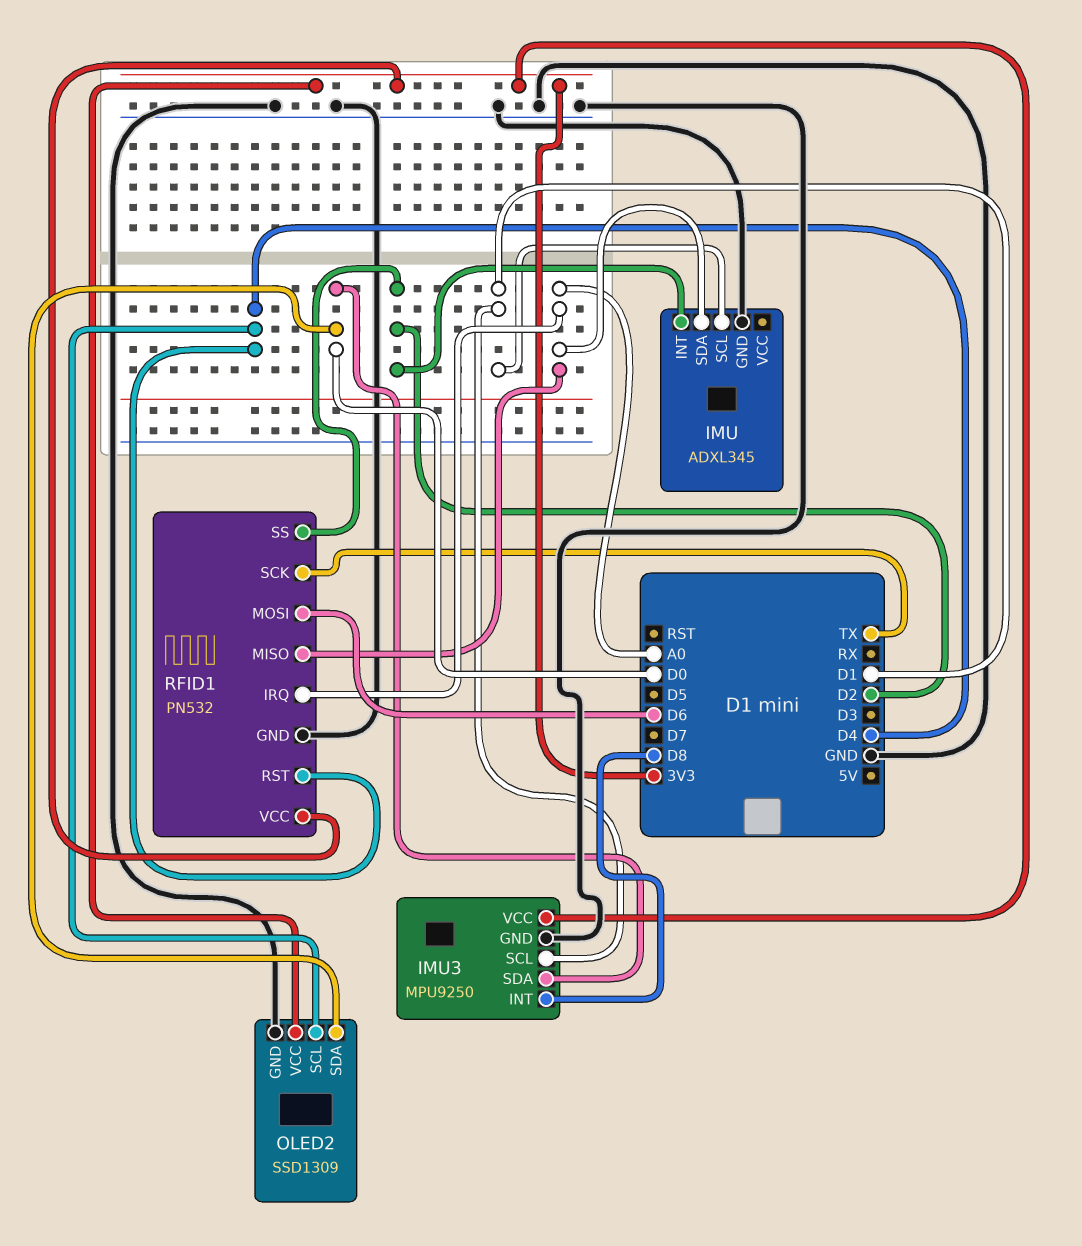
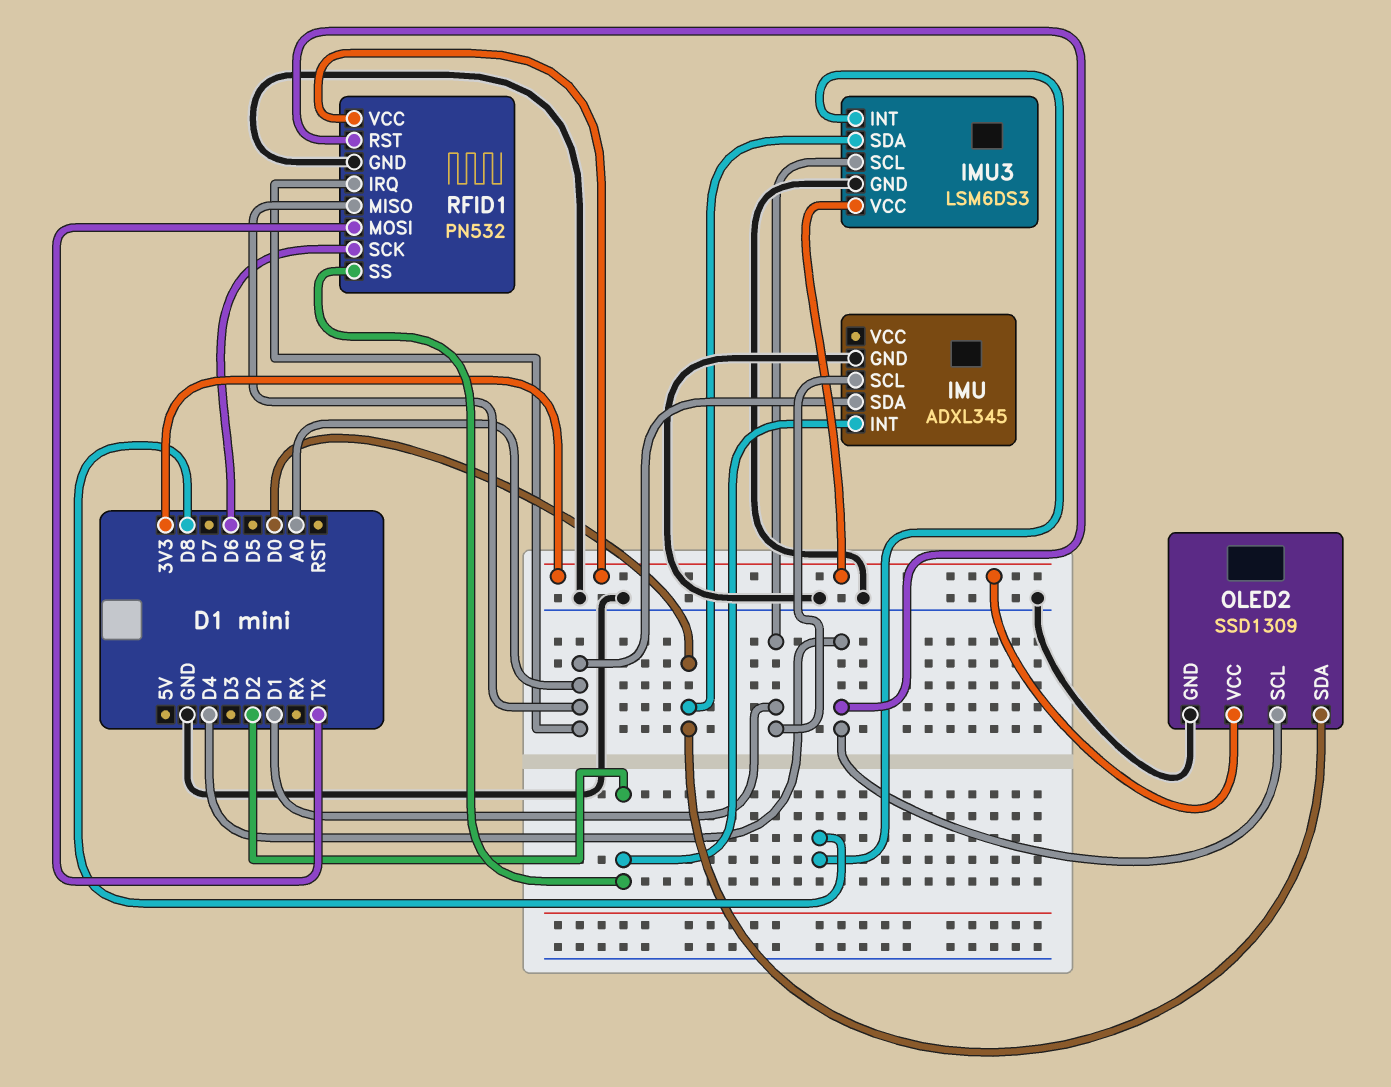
IMU3: MPU9250 -> LSM6DS3
RFID1 pin MOSI: D6 -> TX
RFID1 pin SCK: TX -> D6

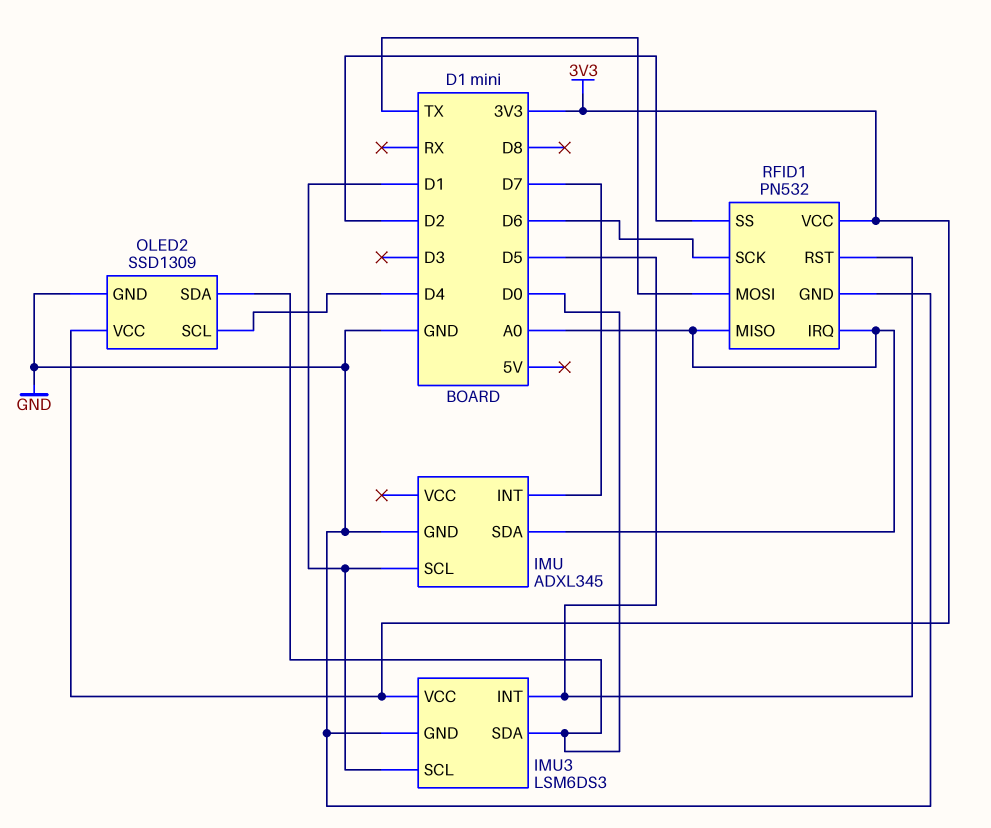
IMU pin INT: D2 -> D7
IMU3 pin INT: D8 -> D5
RFID1 pin RST: D4 -> D5

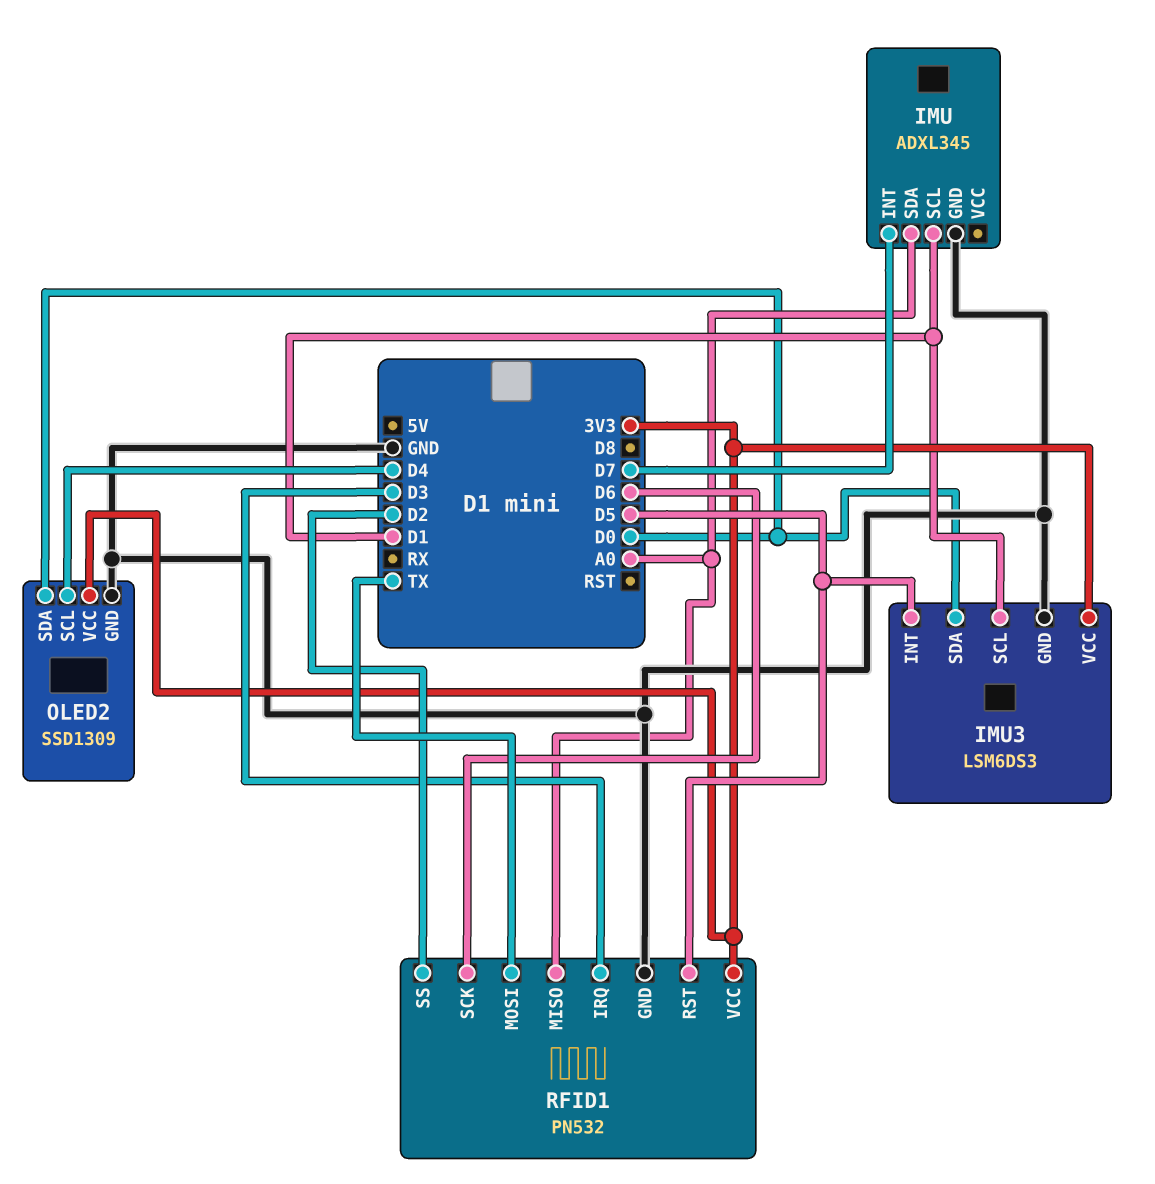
RFID1 pin IRQ: A0 -> D3

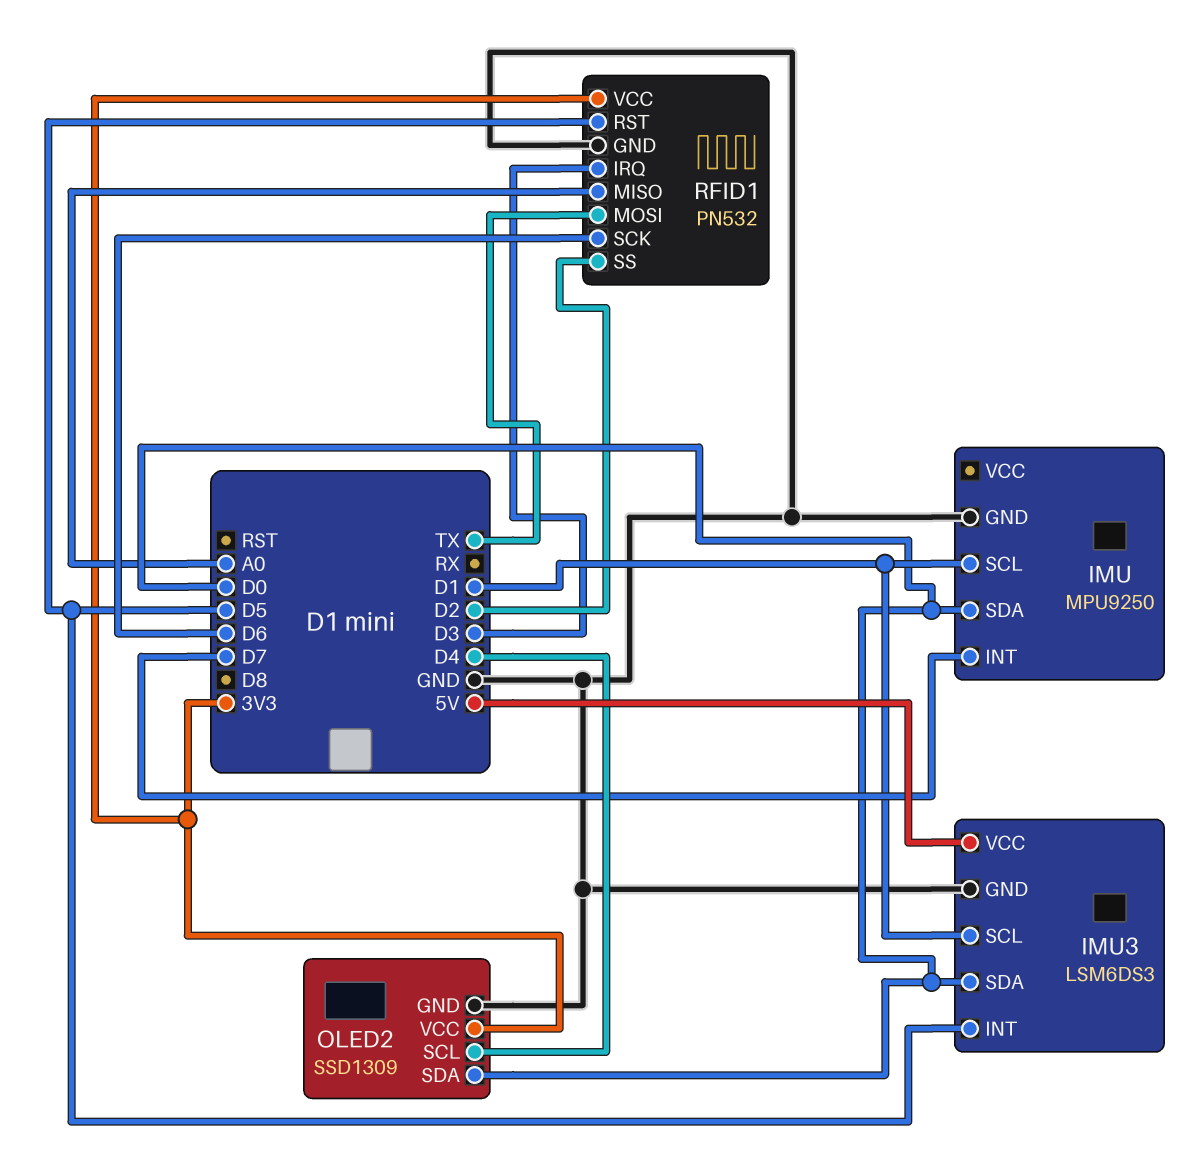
IMU: ADXL345 -> MPU9250
IMU pin SDA: A0 -> D0
IMU3 pin VCC: 3V3 -> 5V

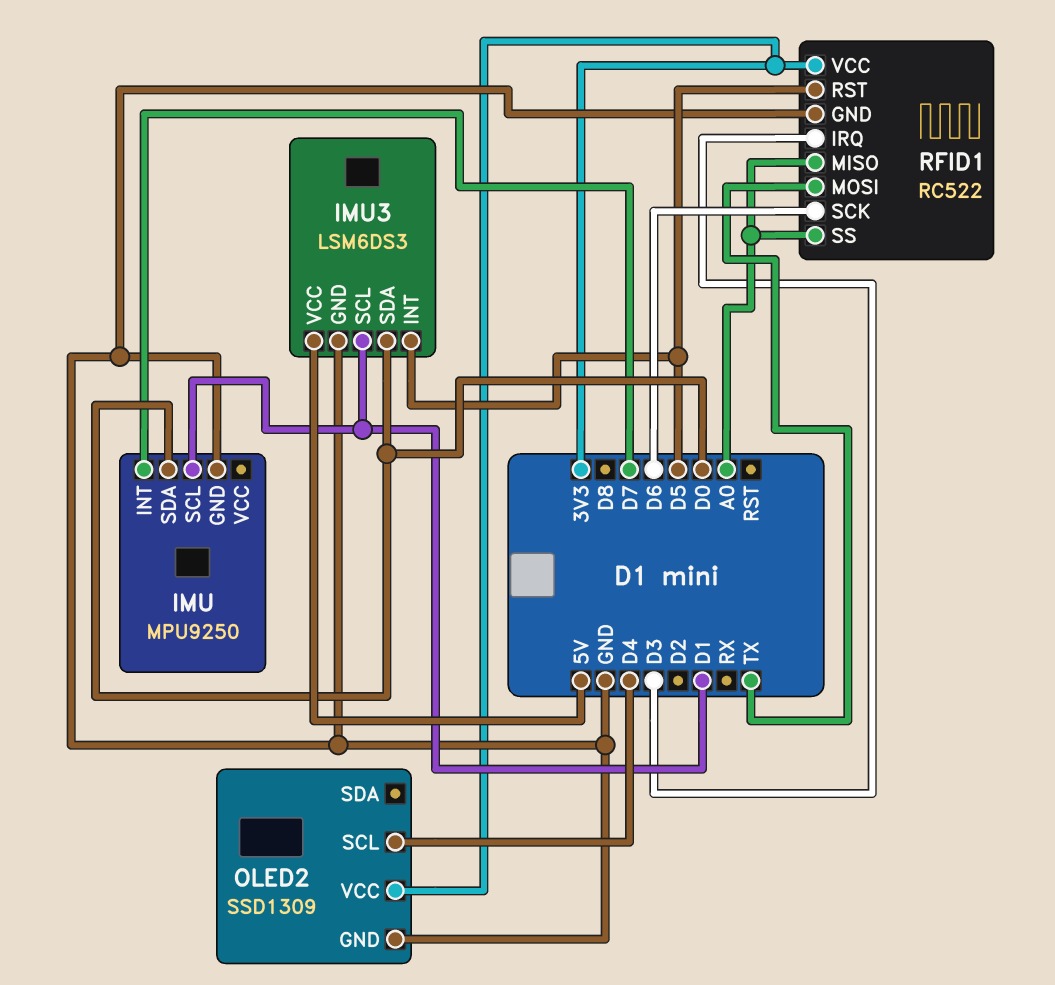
OLED2 pin SDA: D0 -> none
RFID1: PN532 -> RC522
RFID1 pin SS: D2 -> A0

